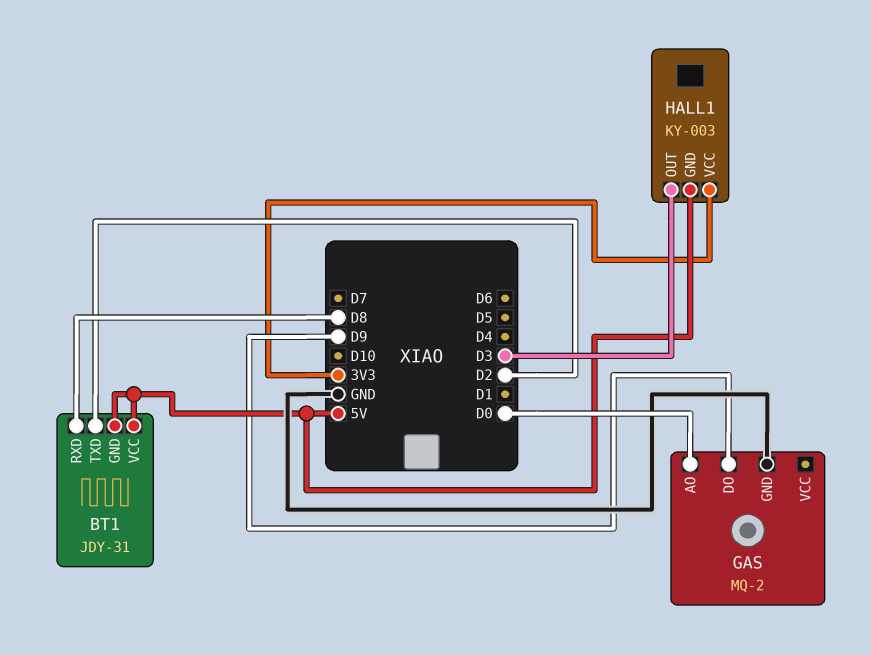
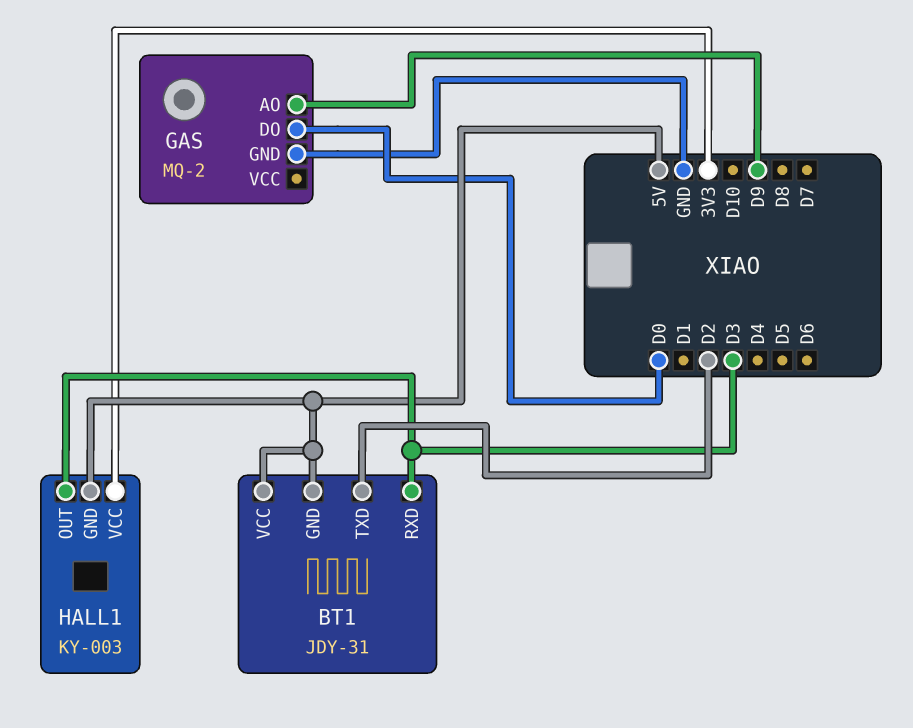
BT1 pin RXD: D8 -> D3
GAS pin AO: D0 -> D9
GAS pin DO: D9 -> D0

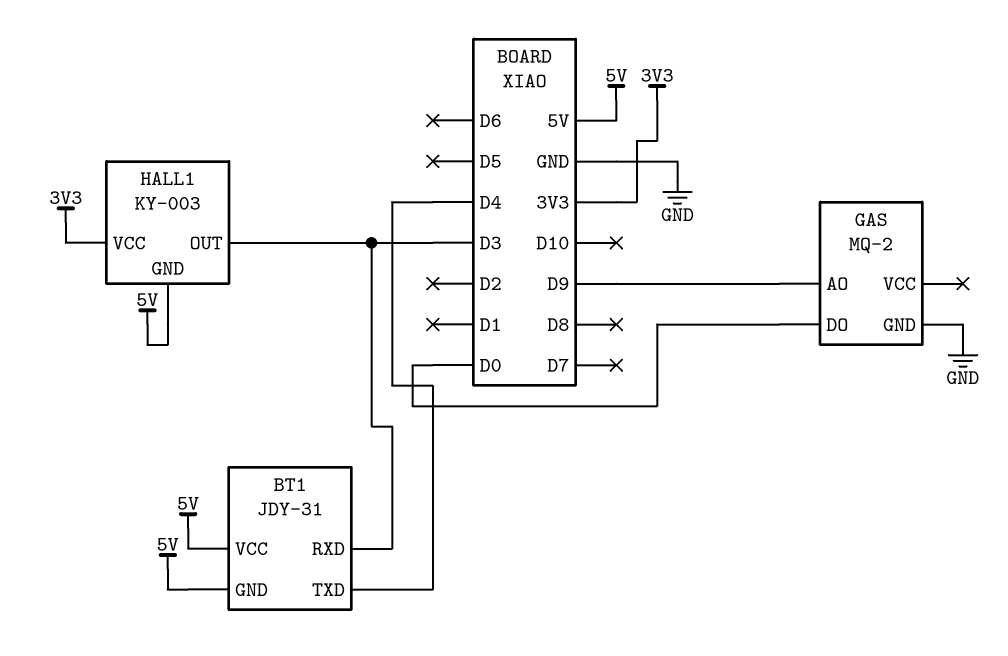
BT1 pin TXD: D2 -> D4

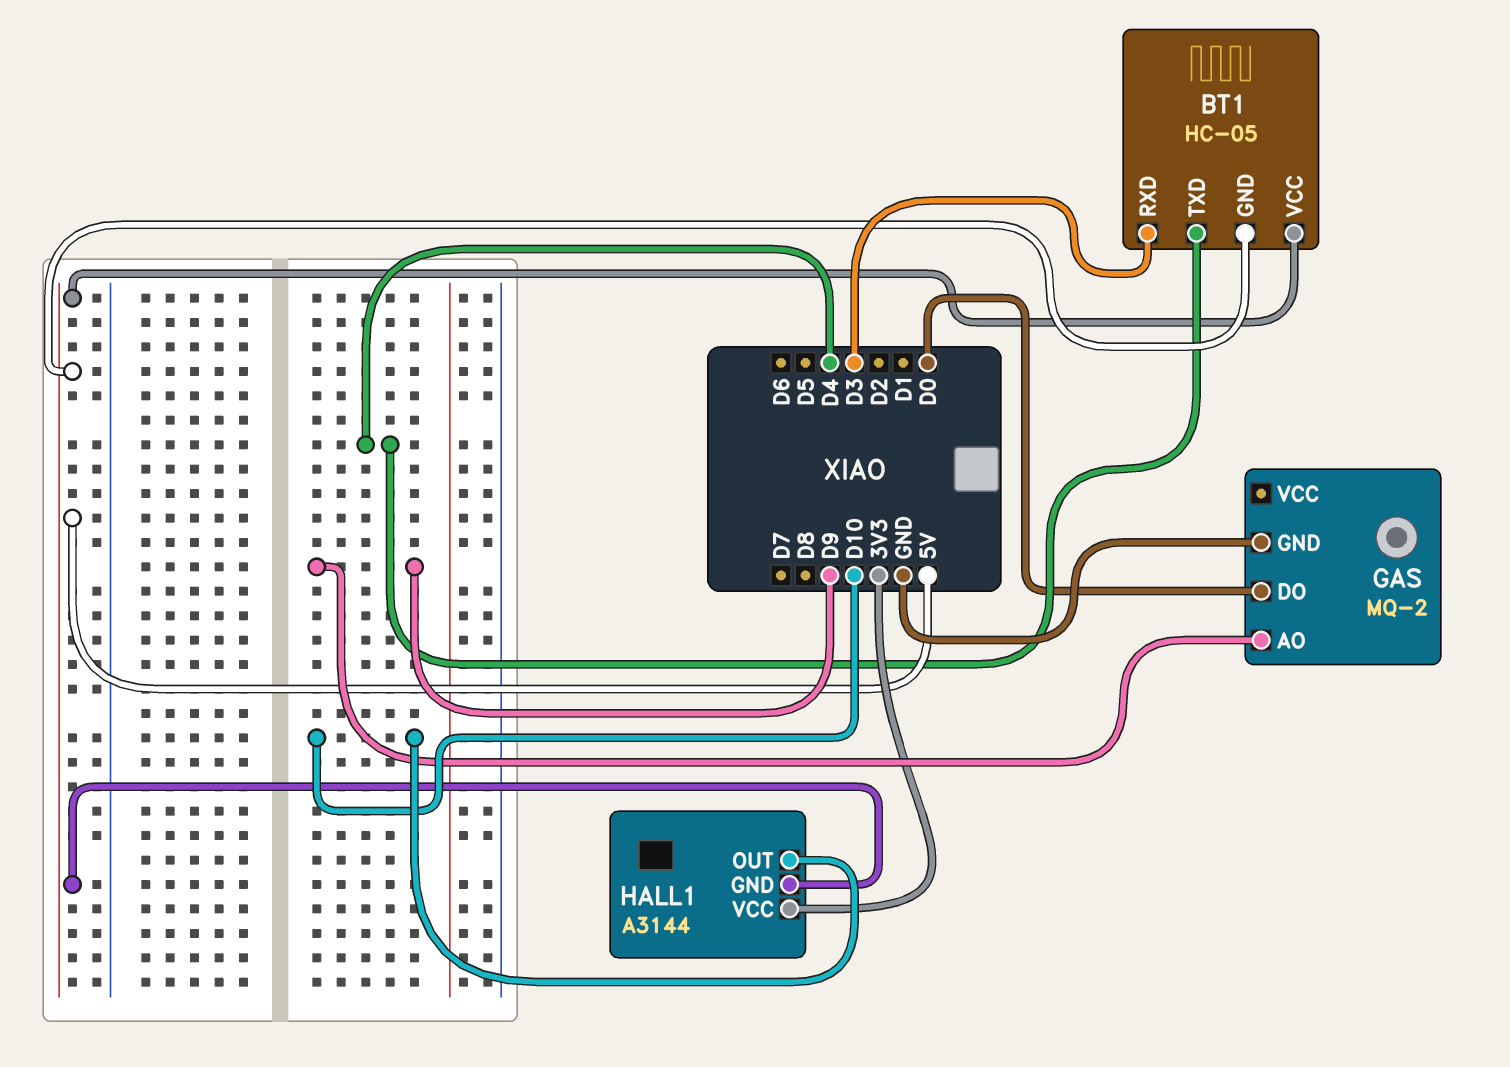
BT1: JDY-31 -> HC-05
HALL1: KY-003 -> A3144
HALL1 pin OUT: D3 -> D10

